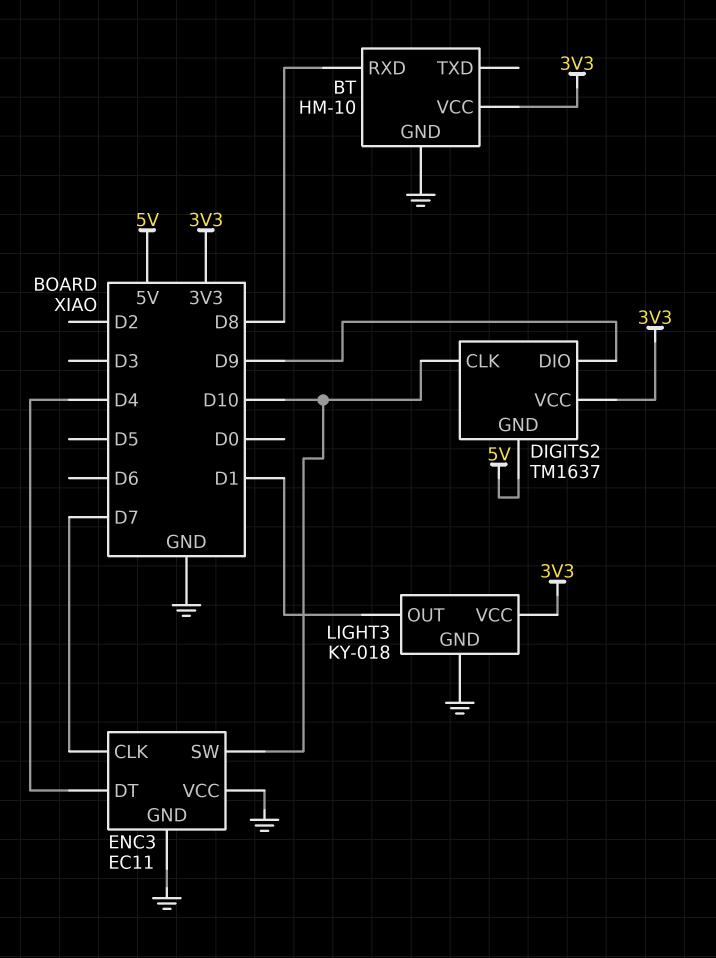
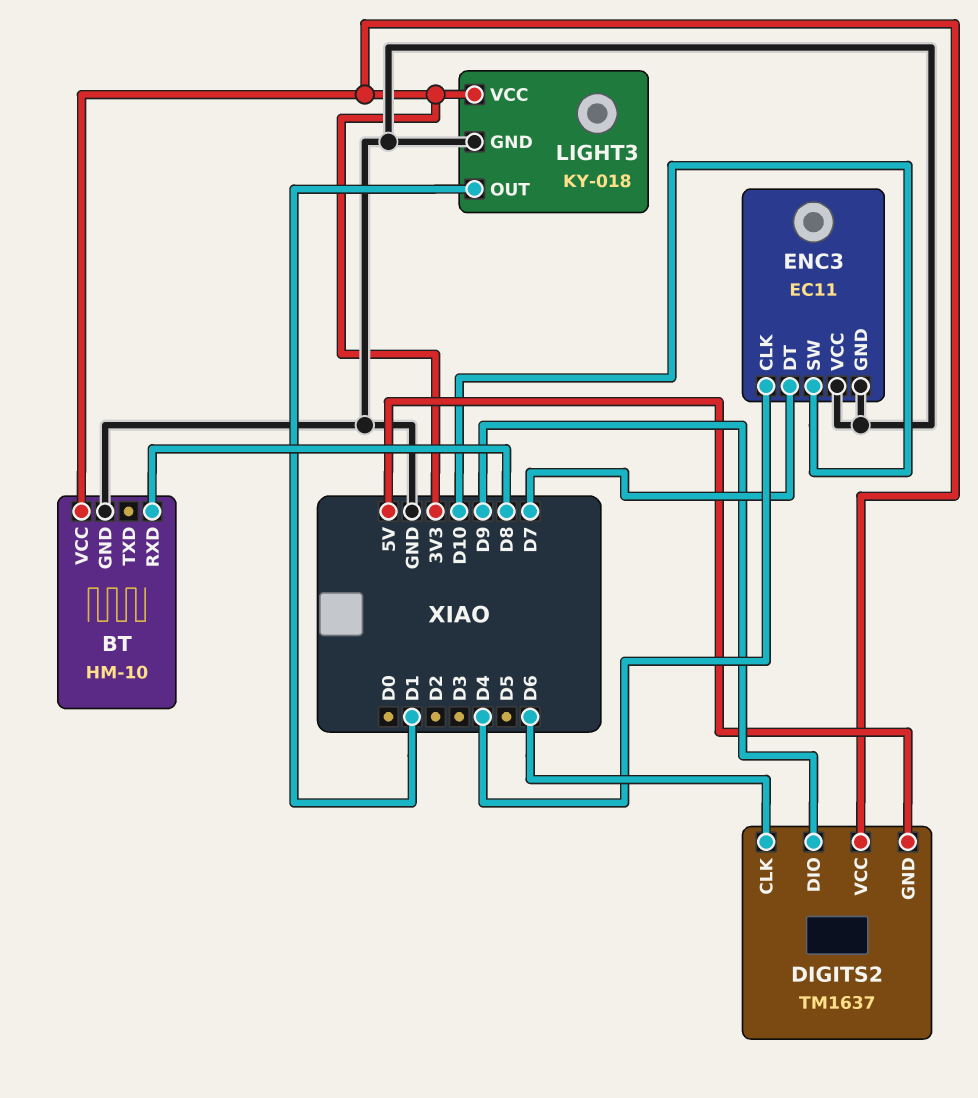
DIGITS2 pin CLK: D10 -> D6
ENC3 pin CLK: D7 -> D4
ENC3 pin DT: D4 -> D7

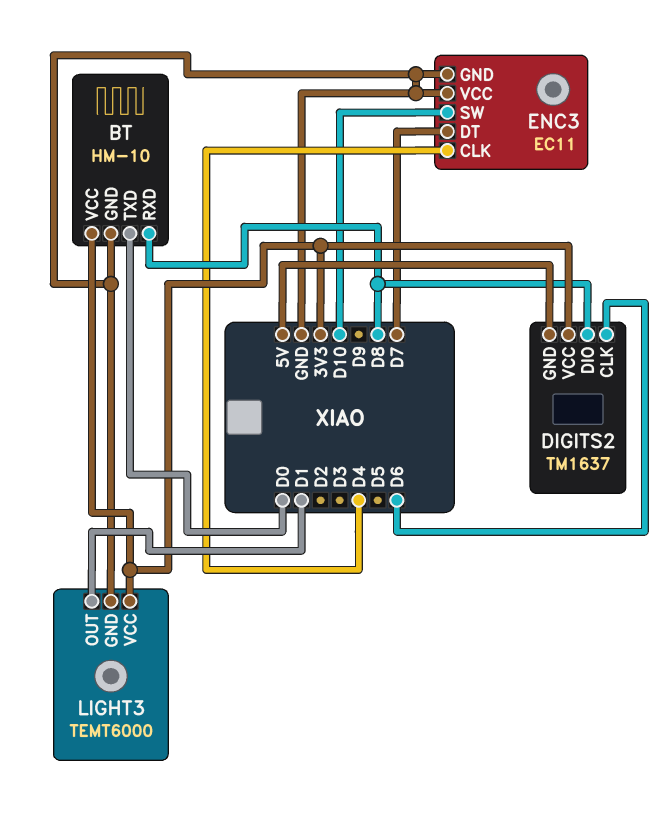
BT pin TXD: none -> D0
DIGITS2 pin DIO: D9 -> D8
LIGHT3: KY-018 -> TEMT6000

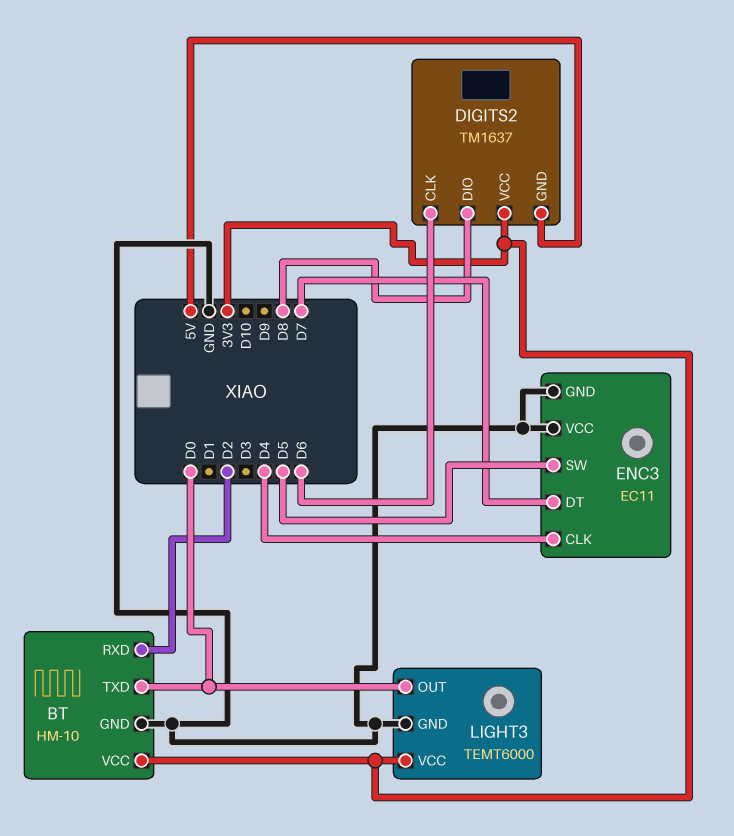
BT pin RXD: D8 -> D2
ENC3 pin SW: D10 -> D5
LIGHT3 pin OUT: D1 -> D0

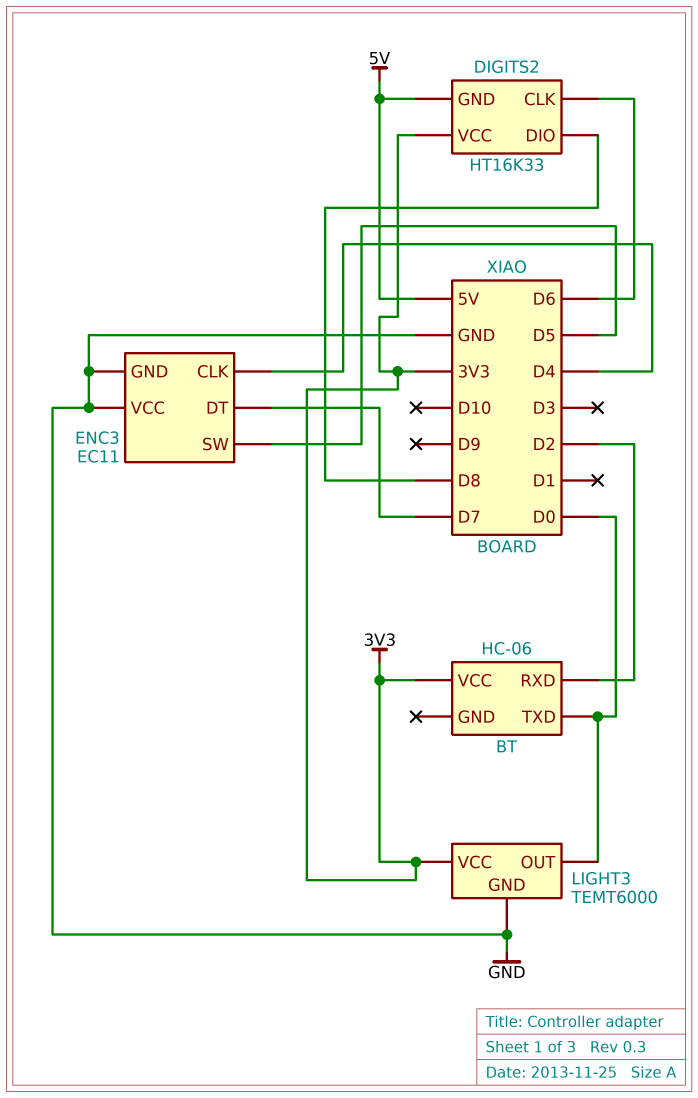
BT: HM-10 -> HC-06
BT pin GND: GND -> none
DIGITS2: TM1637 -> HT16K33

